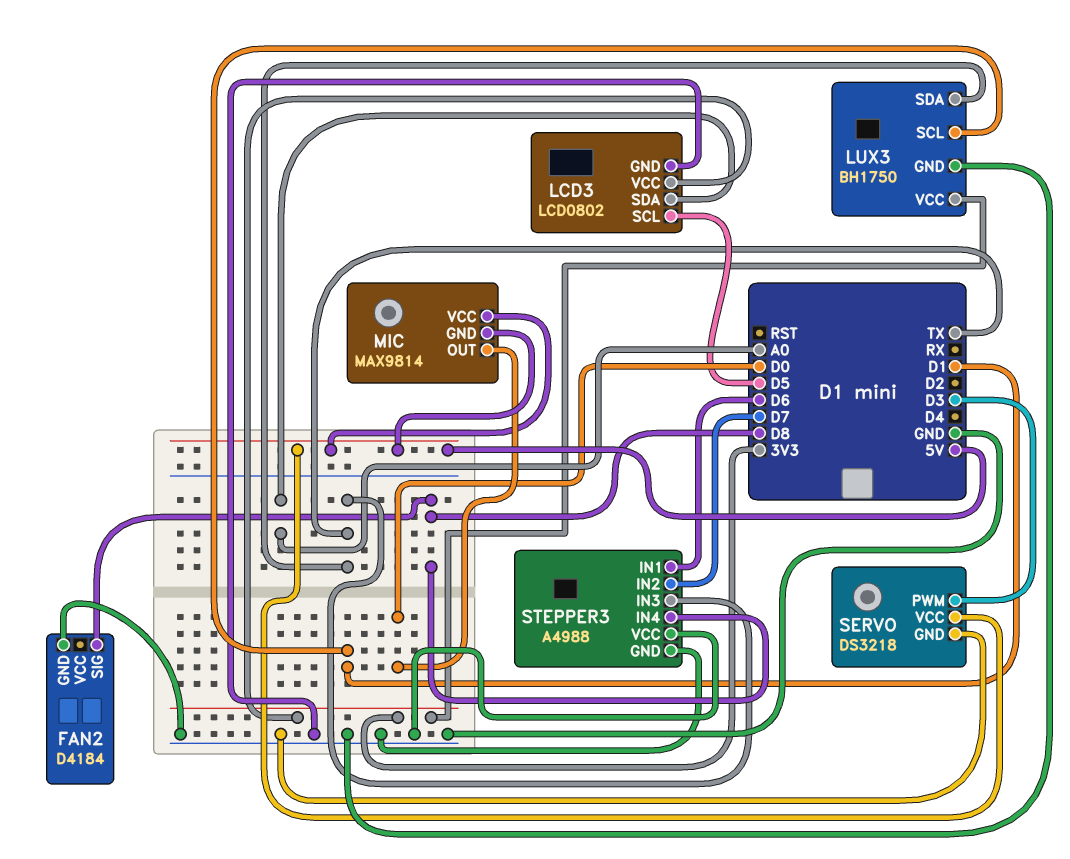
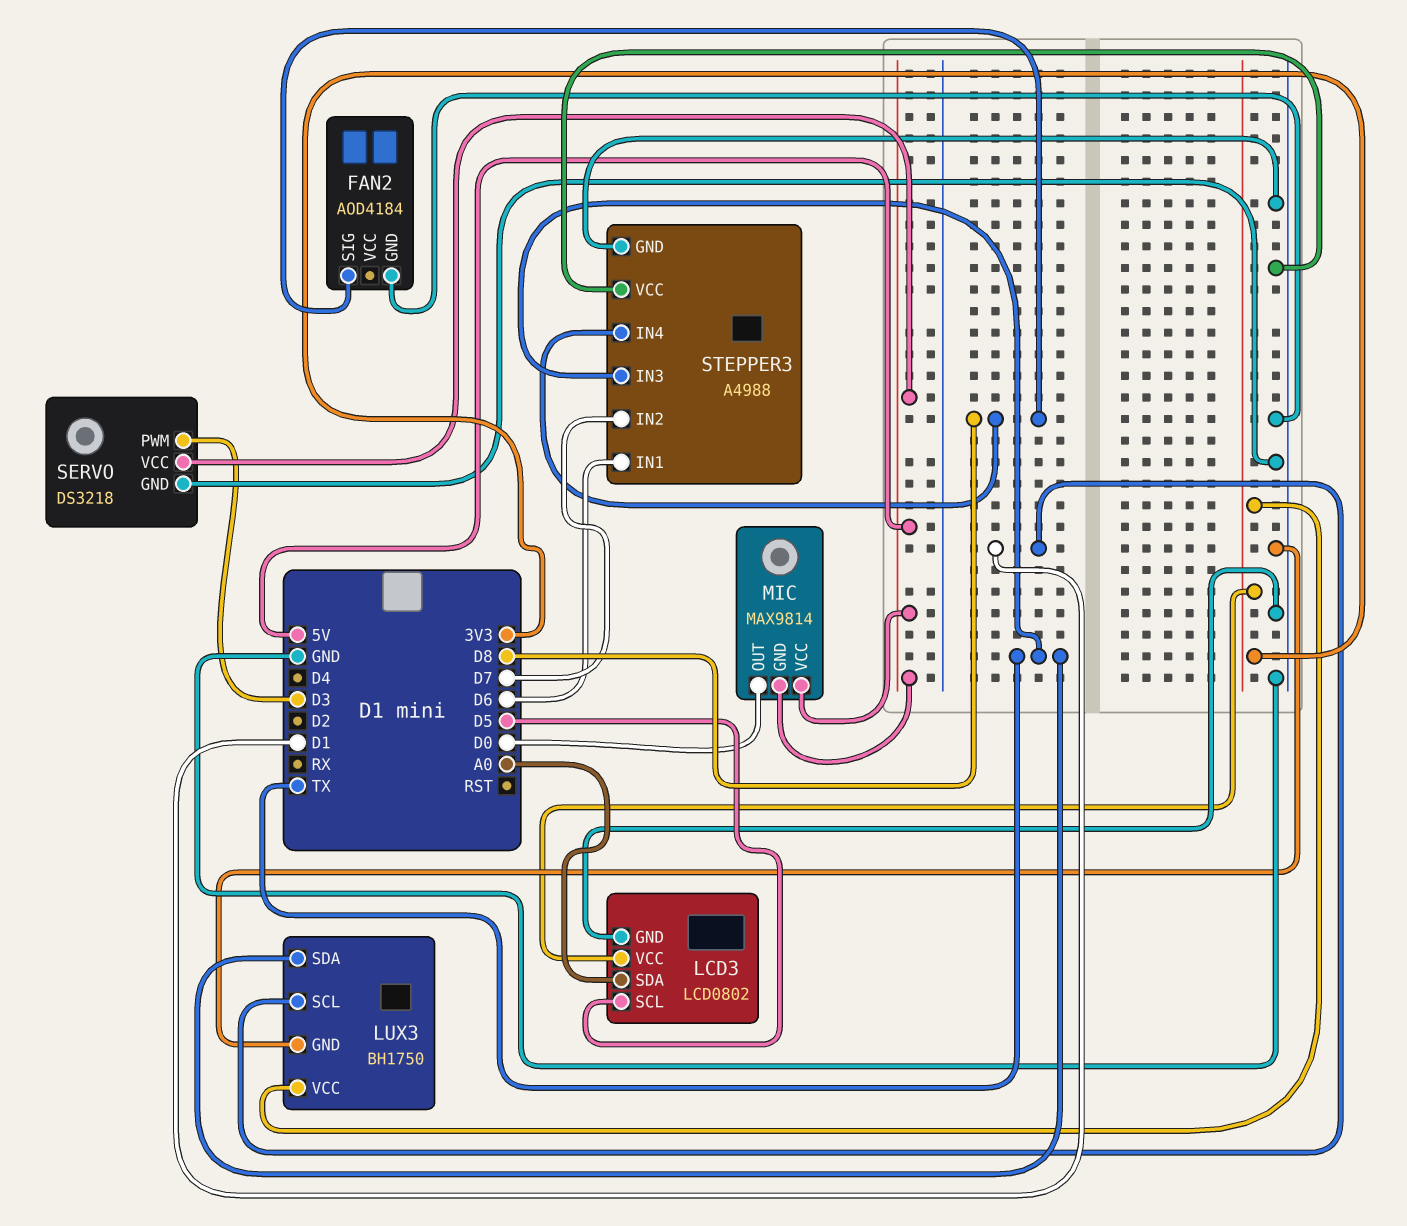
FAN2: D4184 -> AOD4184

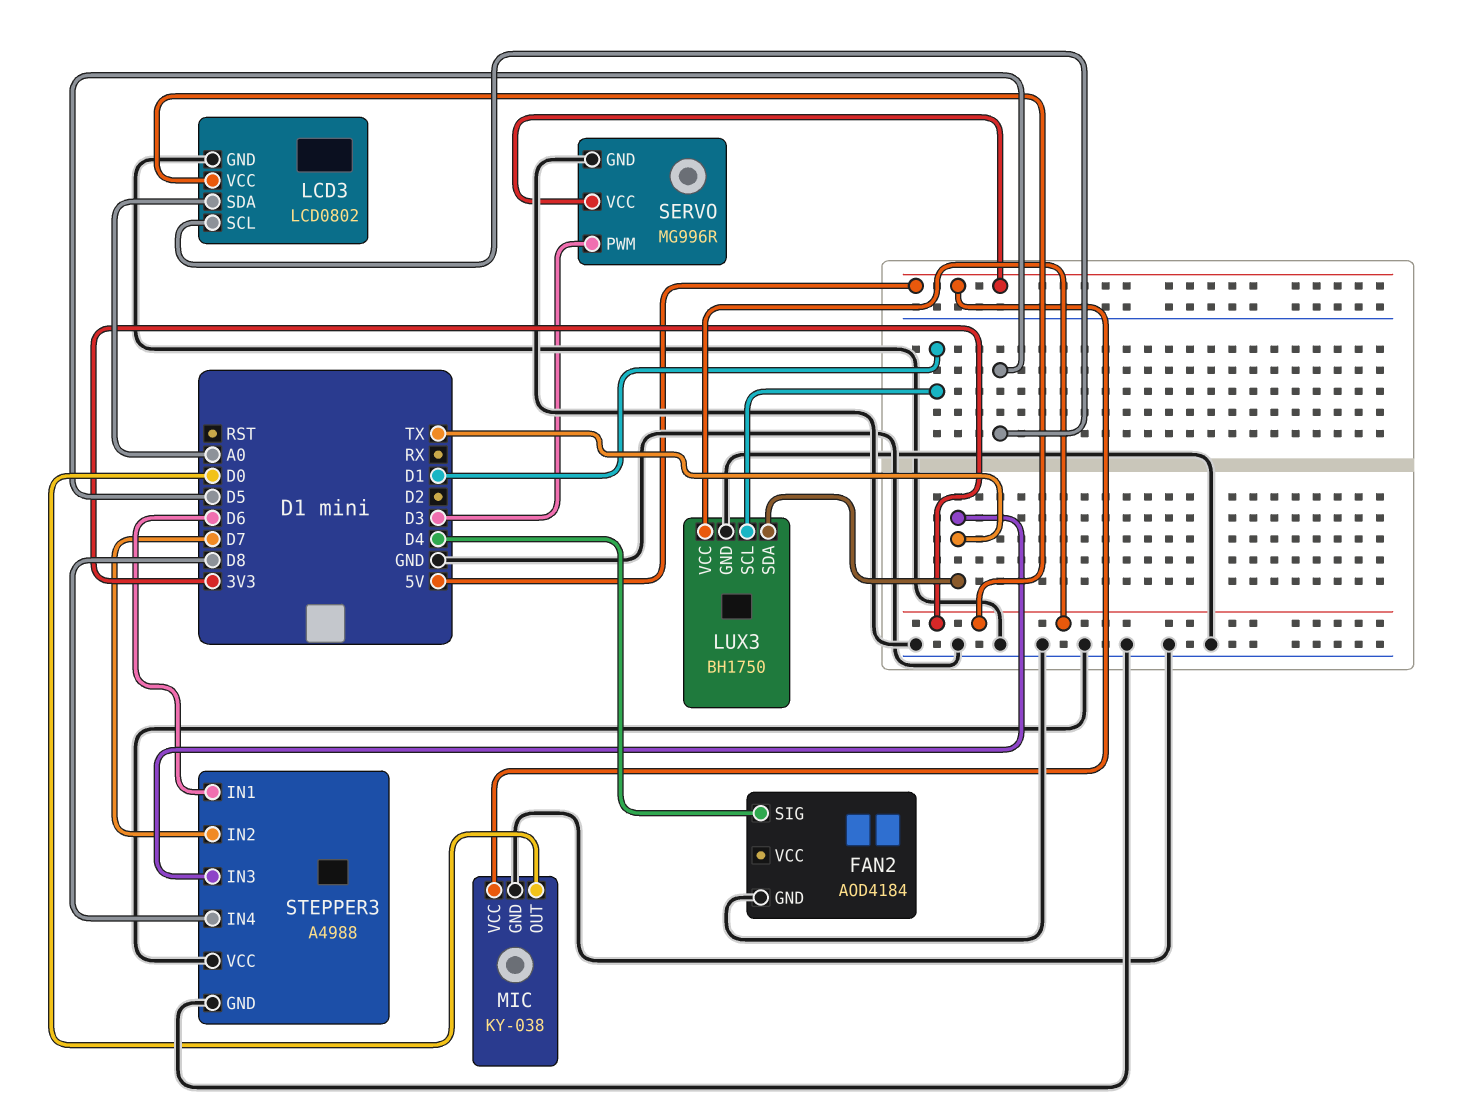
FAN2 pin SIG: D8 -> D4
MIC: MAX9814 -> KY-038
MIC pin GND: 5V -> GND
SERVO: DS3218 -> MG996R

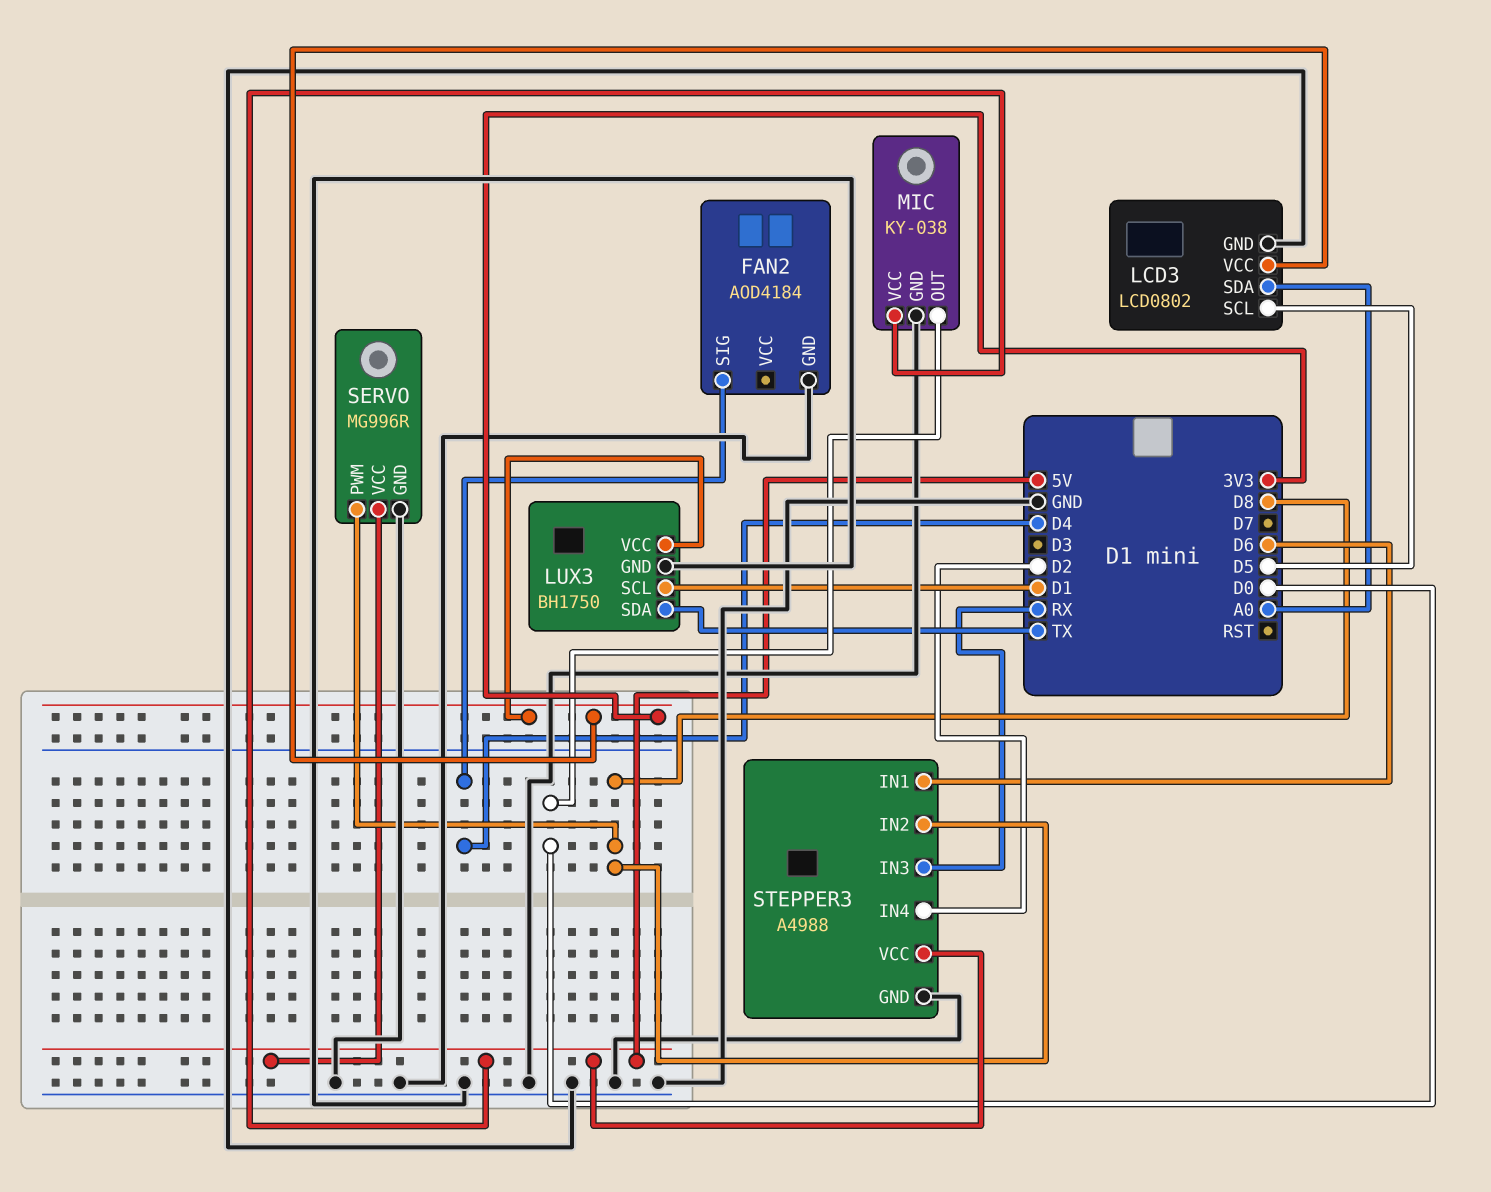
SERVO pin PWM: D3 -> D8
STEPPER3 pin IN2: D7 -> D8
STEPPER3 pin IN3: TX -> RX
STEPPER3 pin IN4: D8 -> D2
STEPPER3 pin VCC: GND -> 5V

